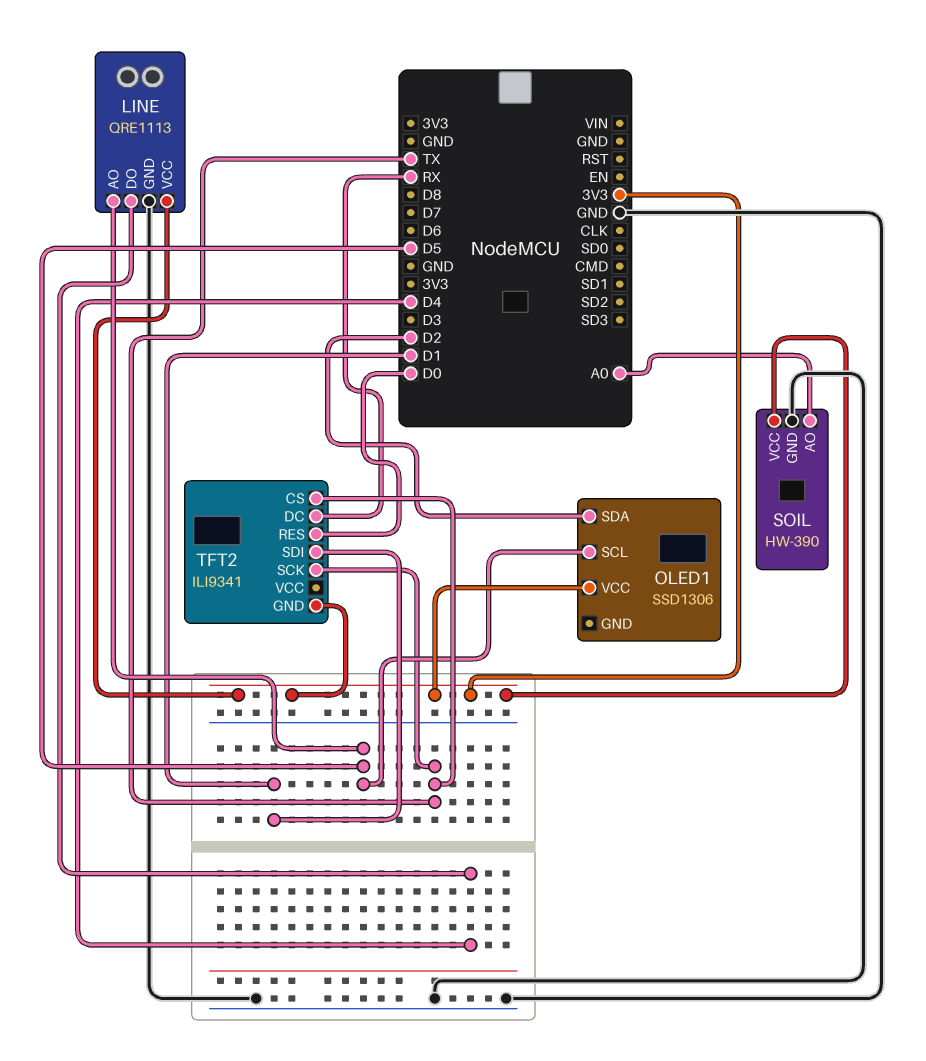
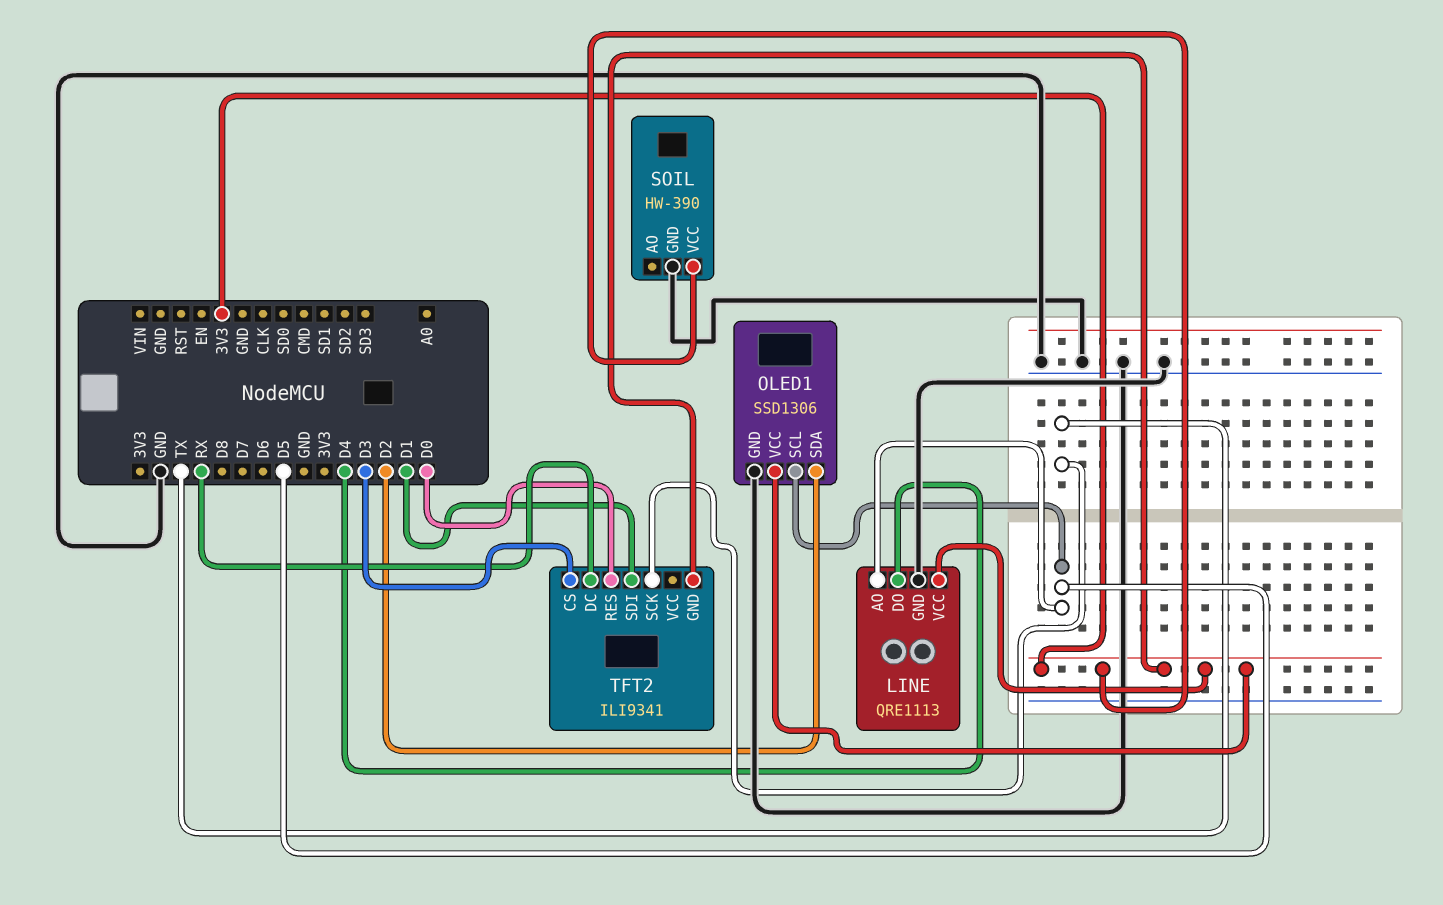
OLED1 pin GND: none -> GND
SOIL pin AO: A0 -> none
TFT2 pin CS: TX -> D3

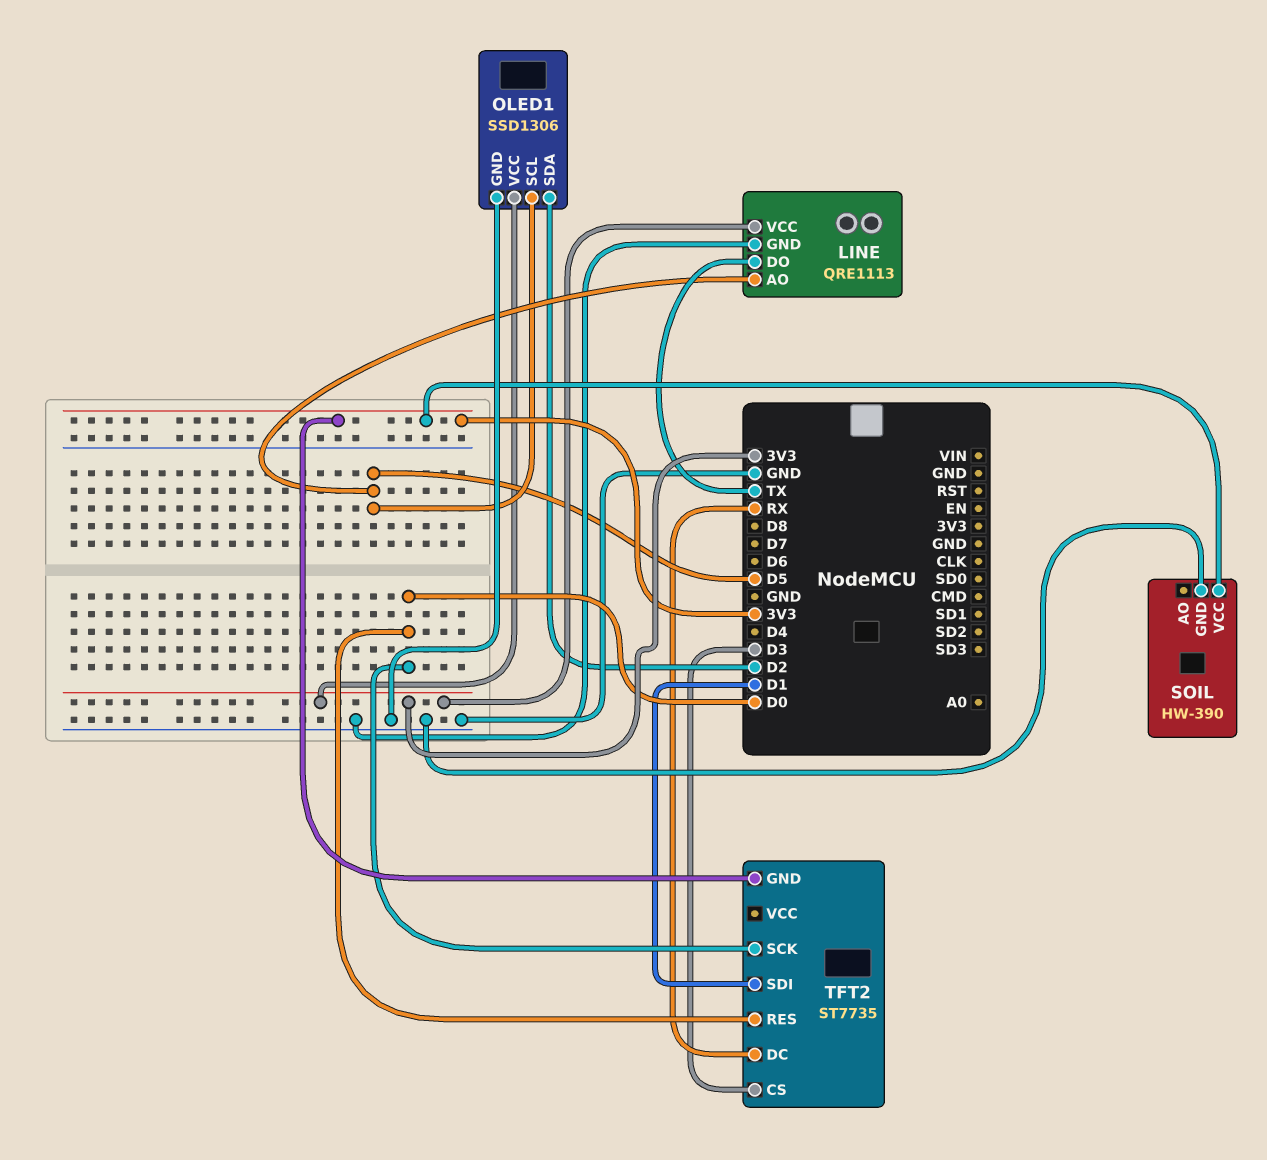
LINE pin DO: D4 -> TX
TFT2: ILI9341 -> ST7735
TFT2 pin SCK: TX -> D0

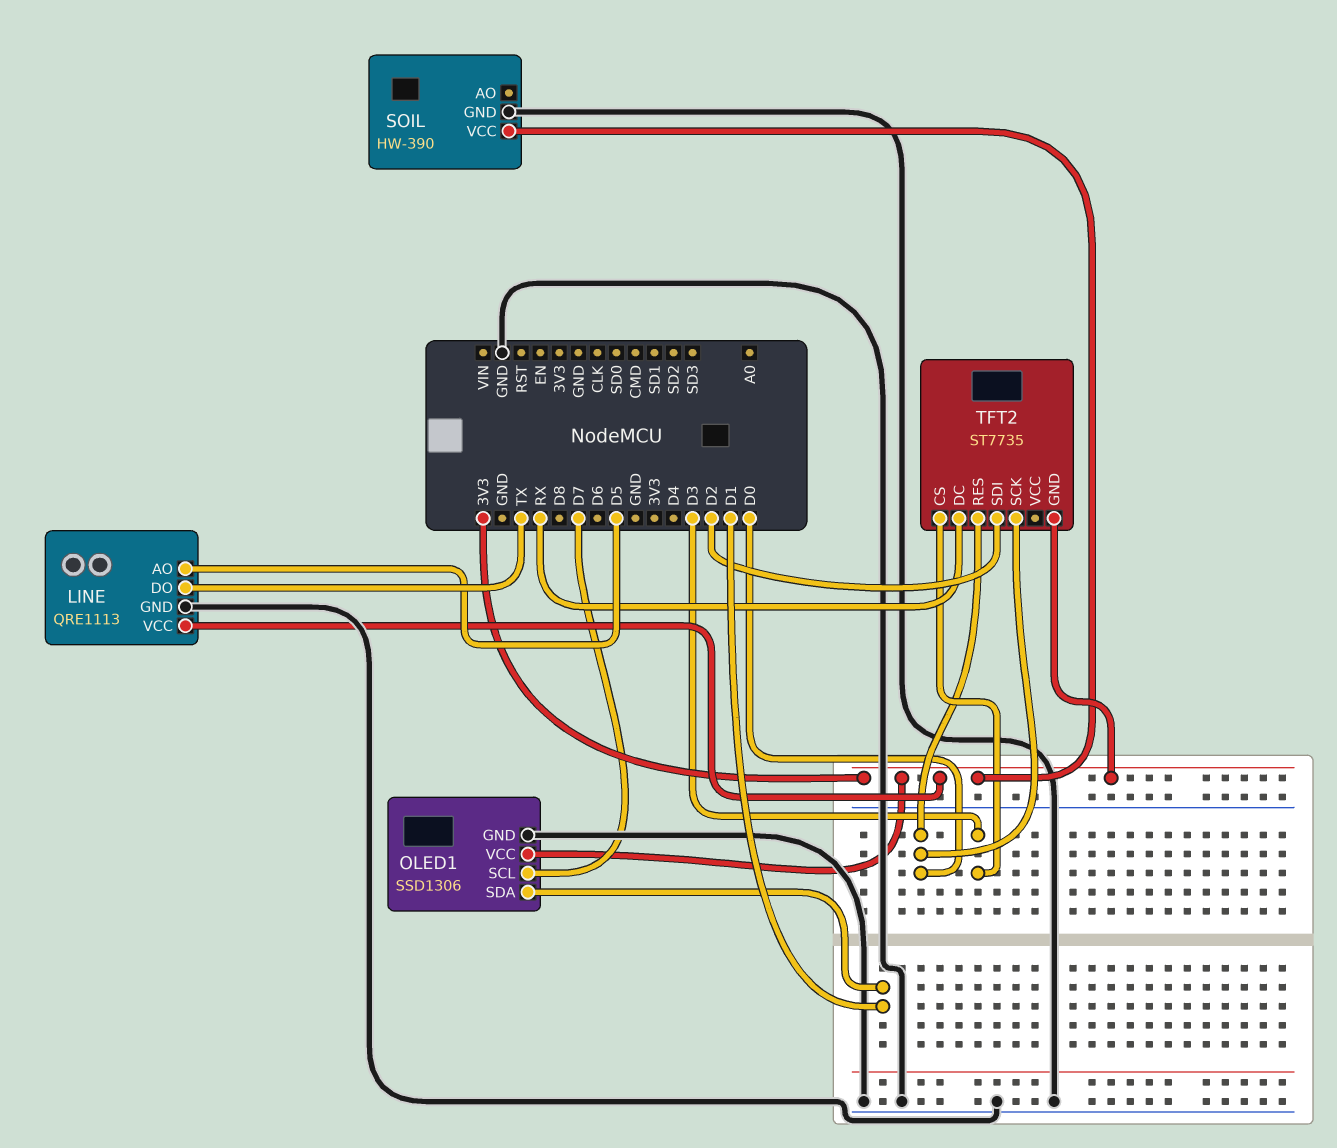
OLED1 pin SCL: D5 -> D7
OLED1 pin SDA: D2 -> D1
TFT2 pin SDI: D1 -> D2

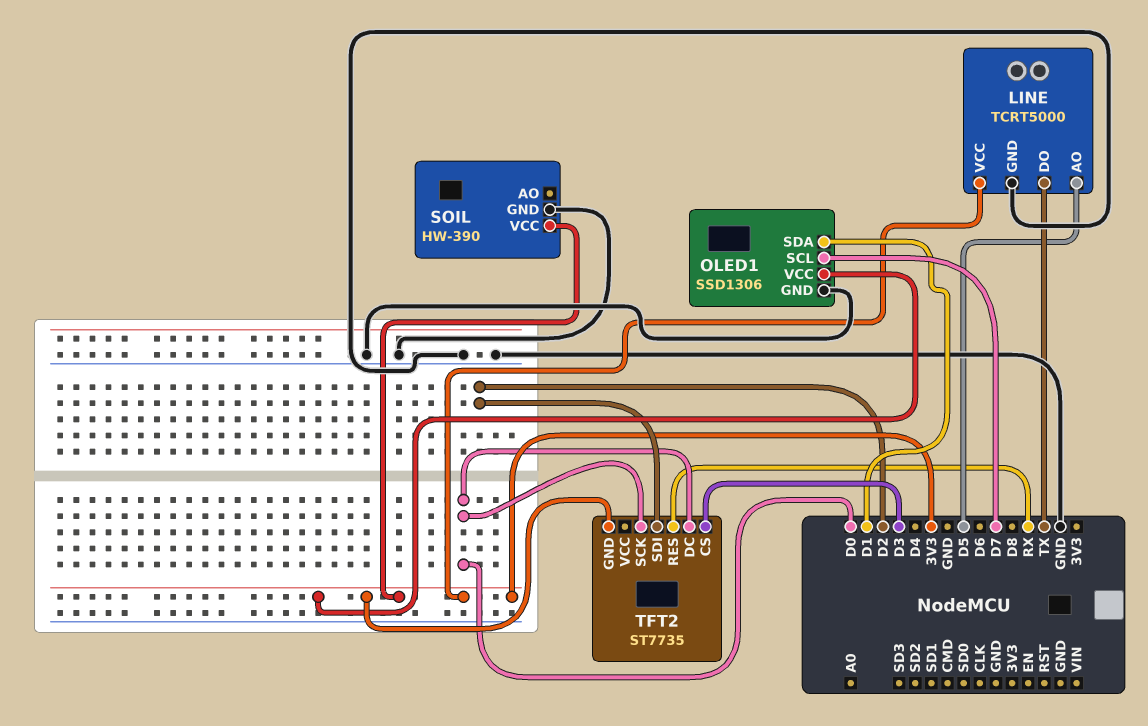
LINE: QRE1113 -> TCRT5000
TFT2 pin DC: RX -> D0
TFT2 pin RES: D0 -> RX

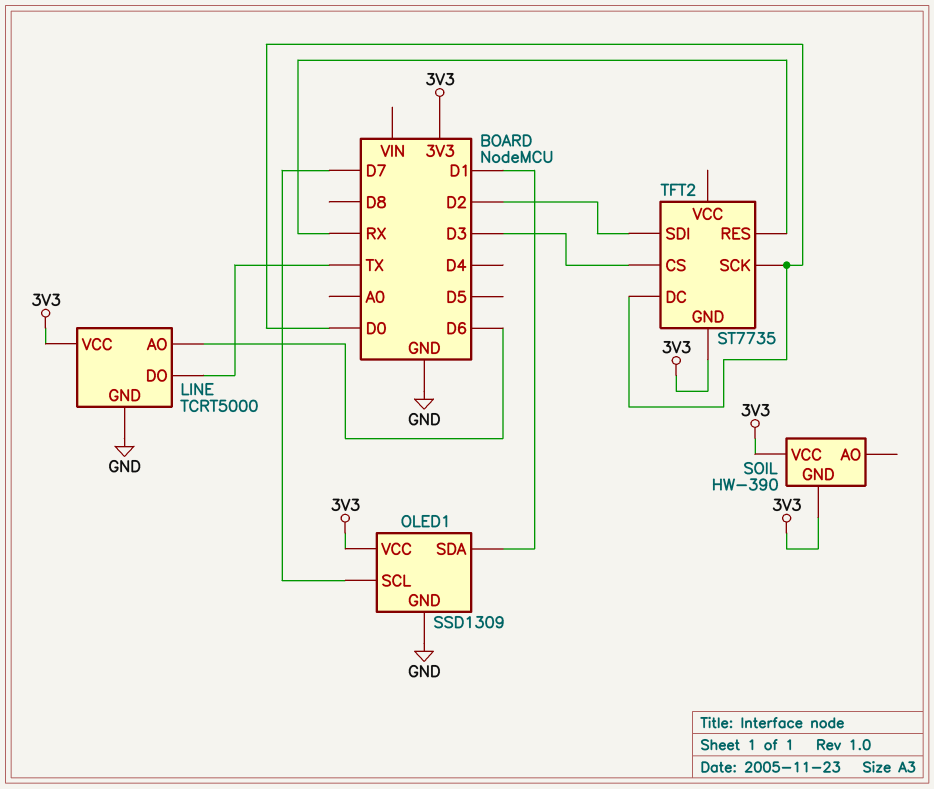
LINE pin AO: D5 -> D6
OLED1: SSD1306 -> SSD1309
SOIL pin GND: GND -> 3V3

